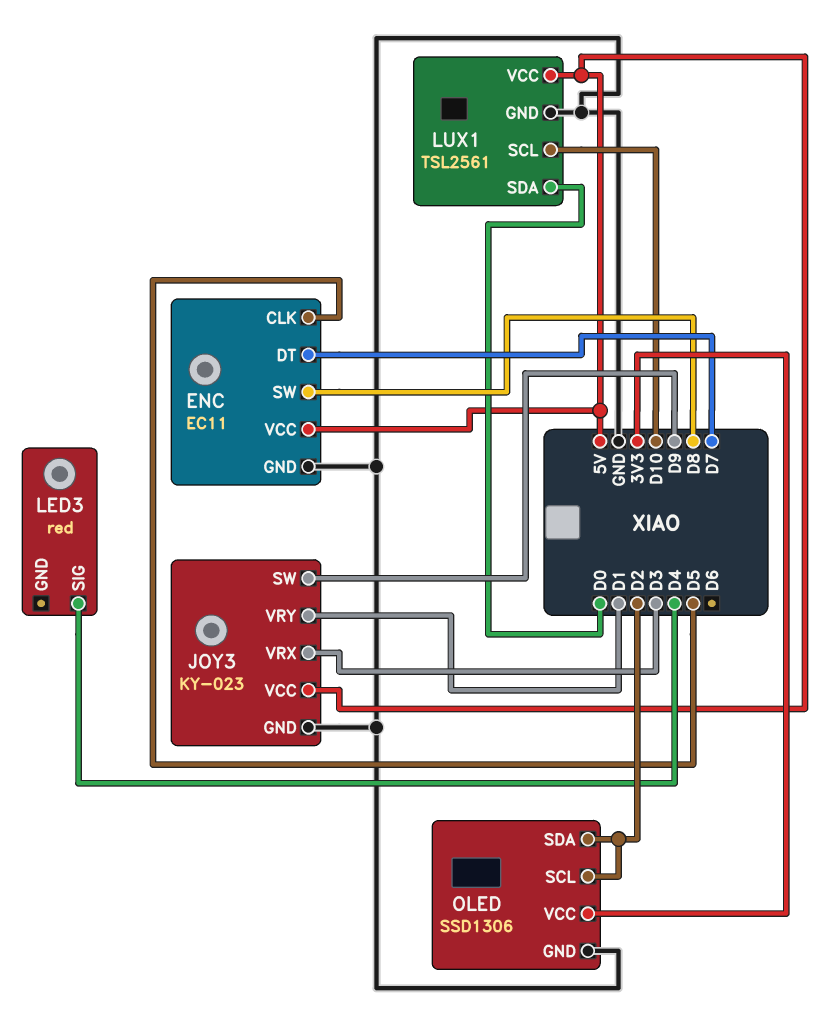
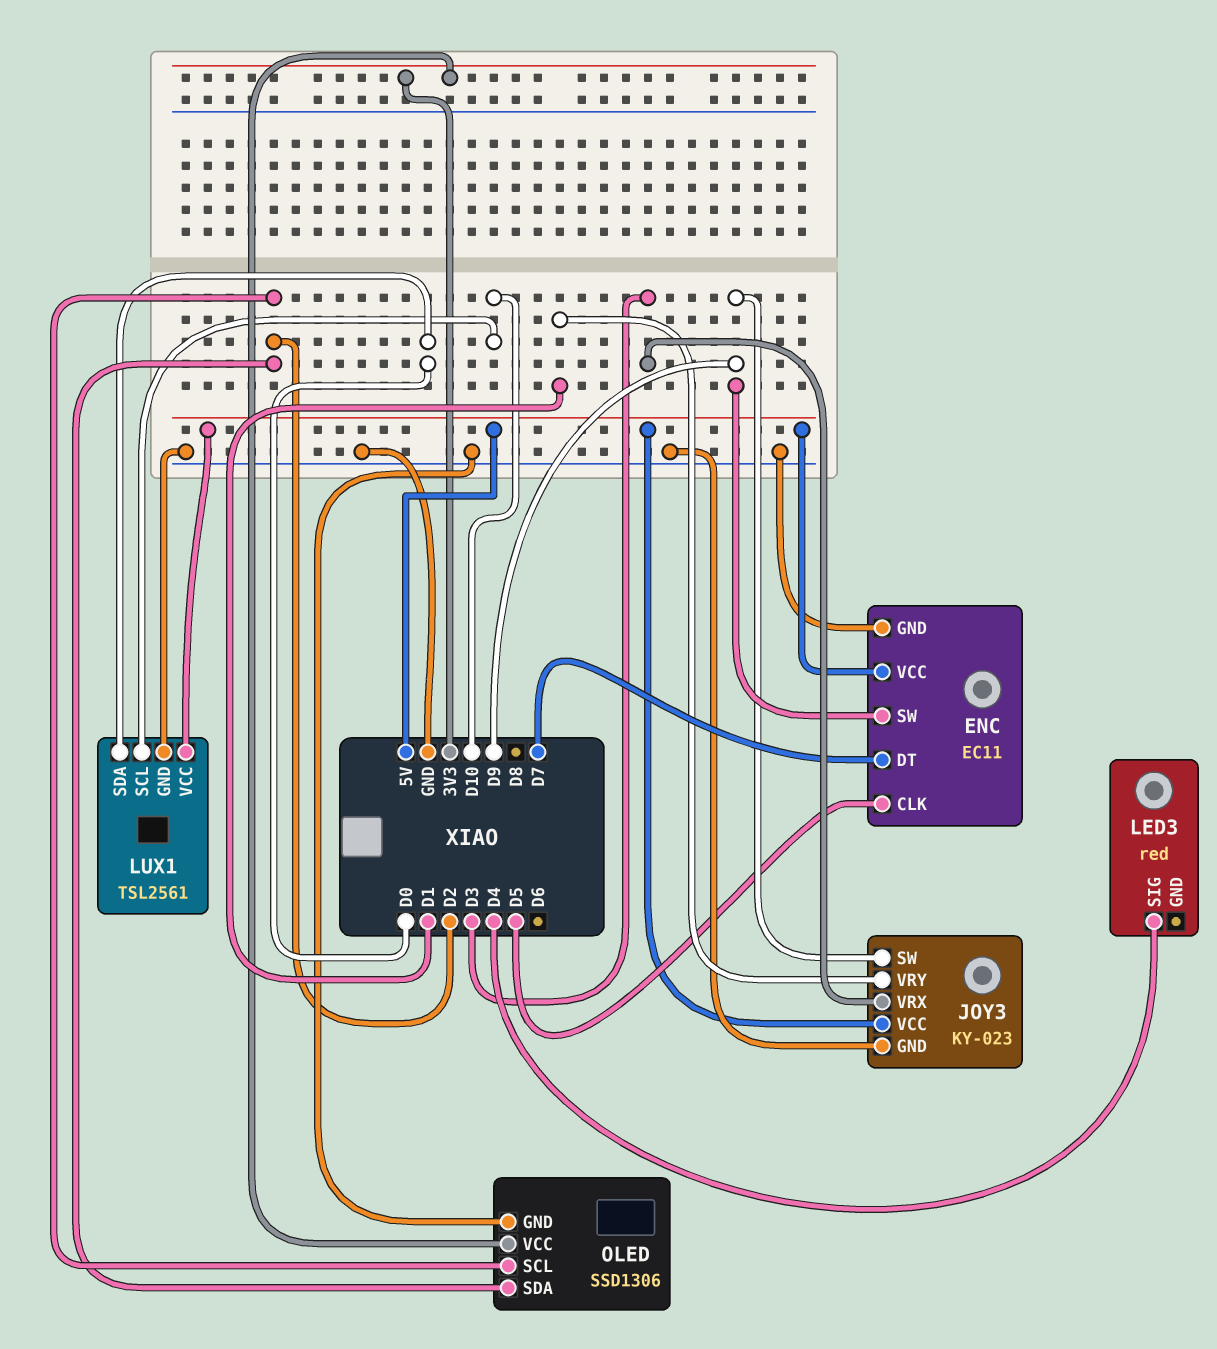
ENC pin SW: D8 -> D9

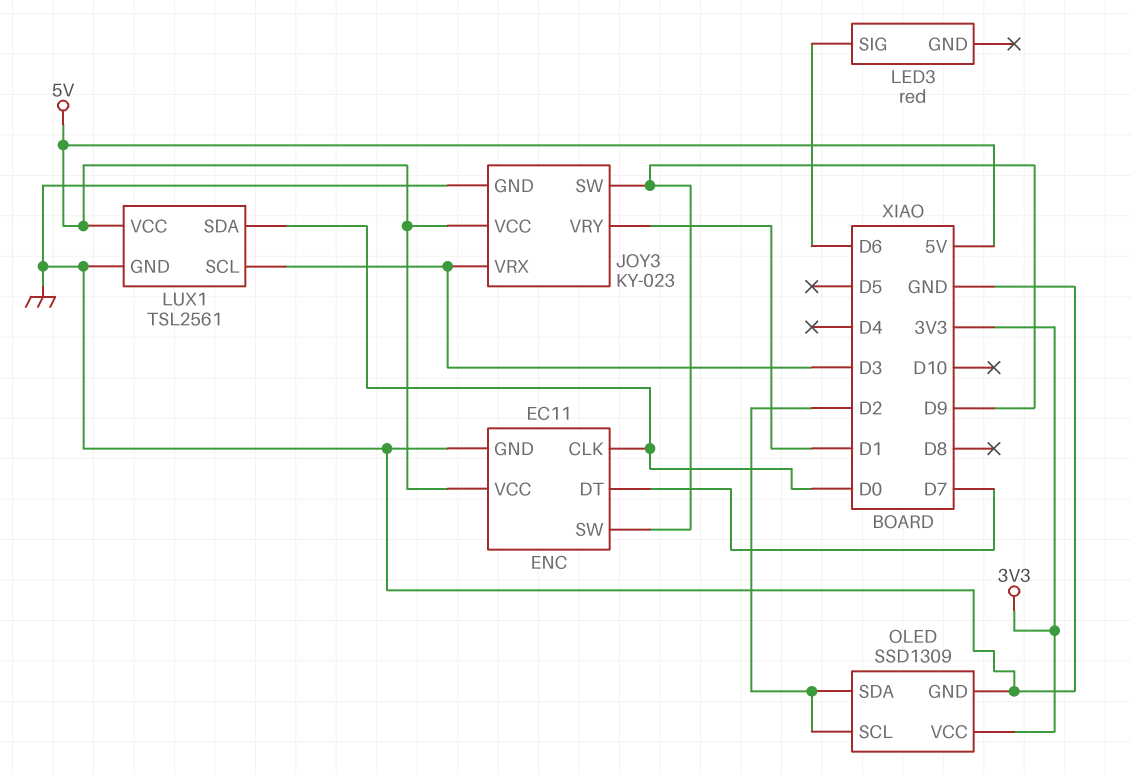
ENC pin CLK: D5 -> D0
LED3 pin SIG: D4 -> D6
LUX1 pin SCL: D10 -> D3
OLED: SSD1306 -> SSD1309

